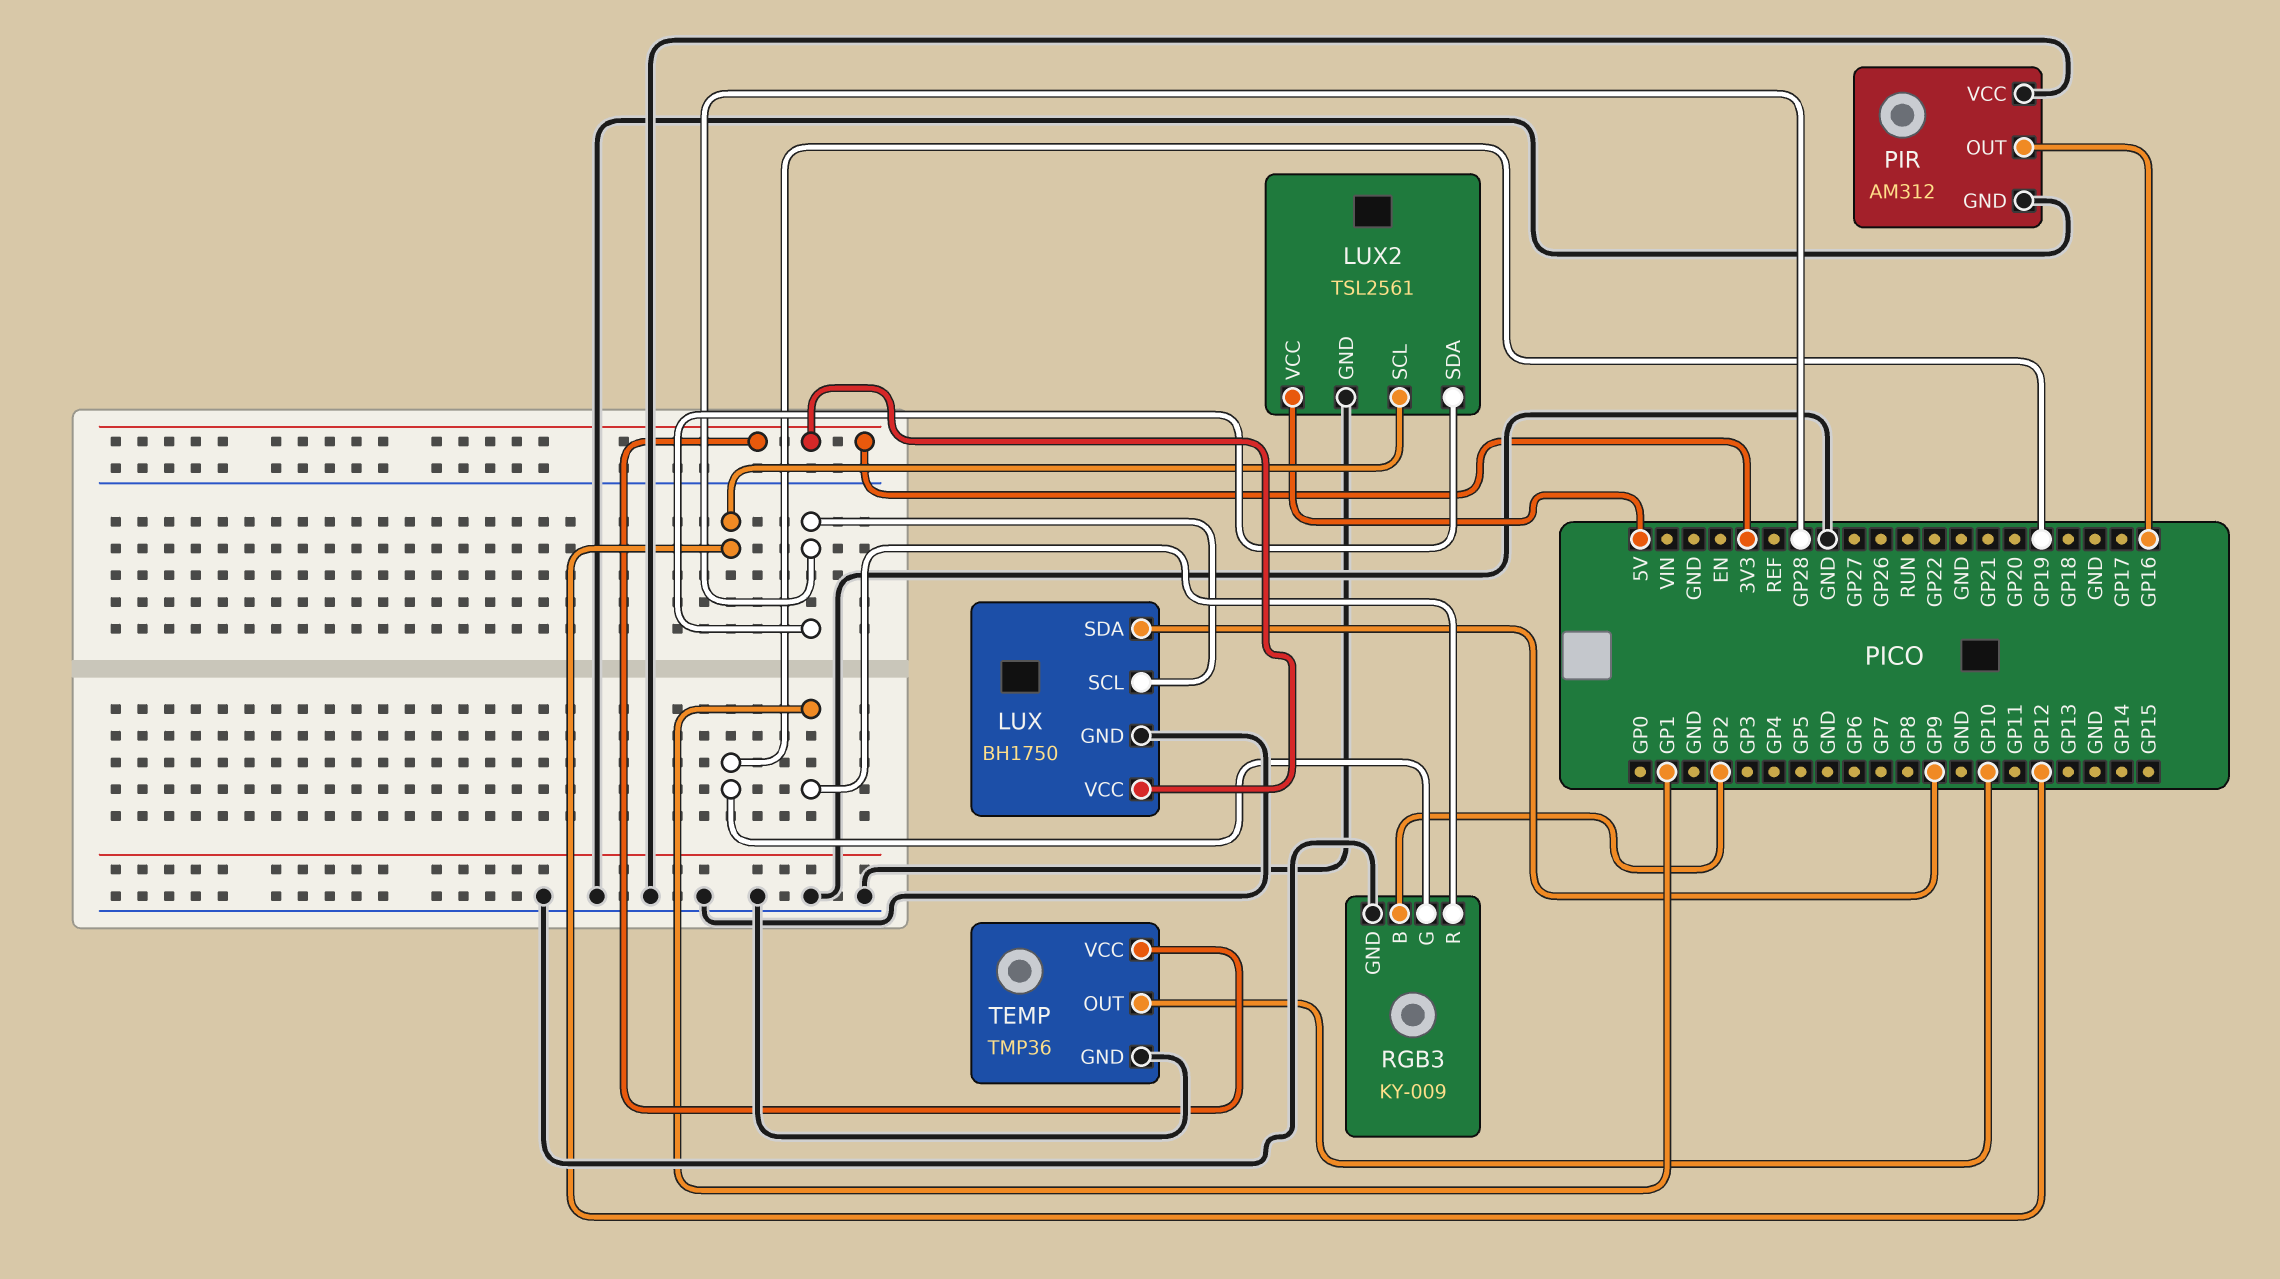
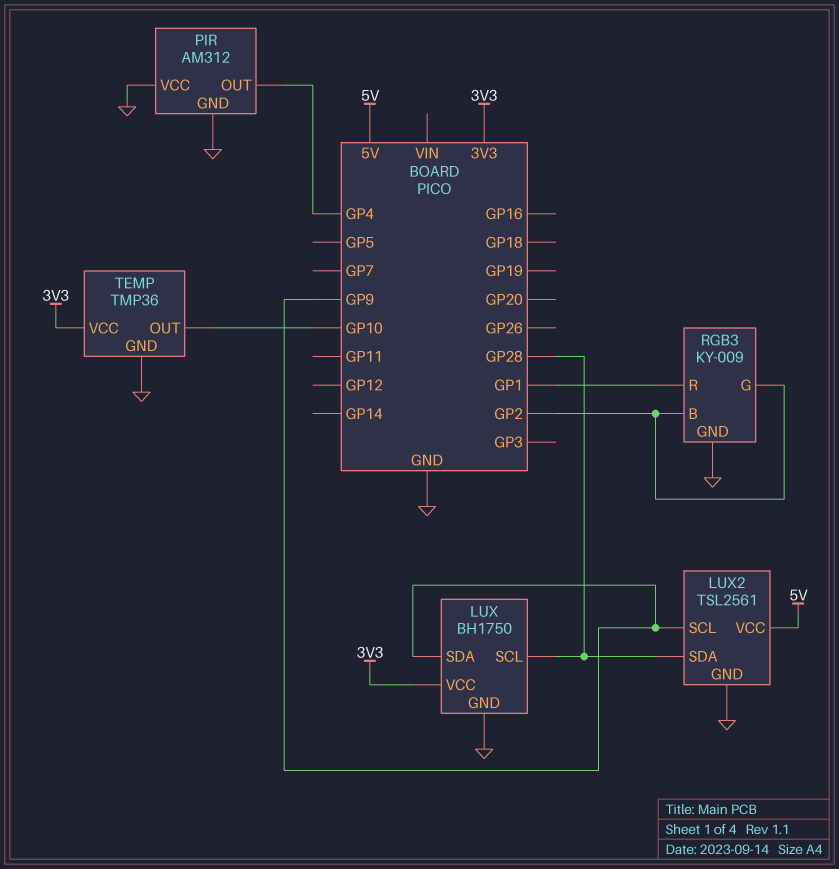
LUX2 pin SCL: GP12 -> GP9
PIR pin OUT: GP16 -> GP4
RGB3 pin G: GP19 -> GP2

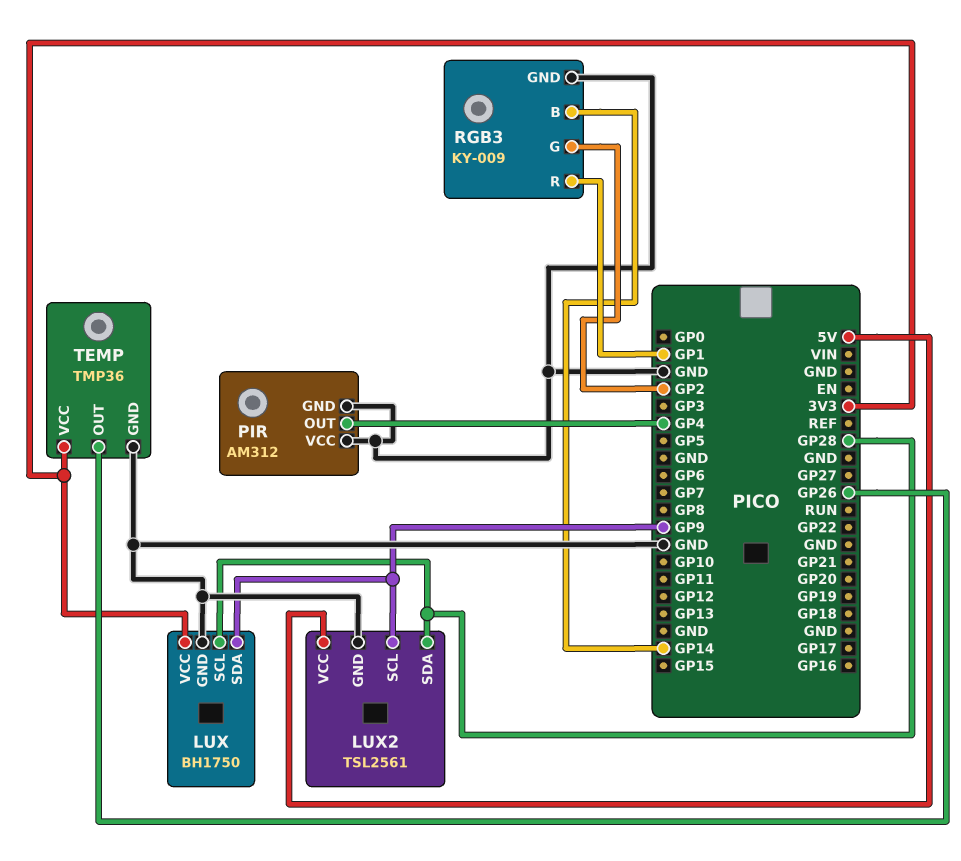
RGB3 pin B: GP2 -> GP14
TEMP pin OUT: GP10 -> GP26

